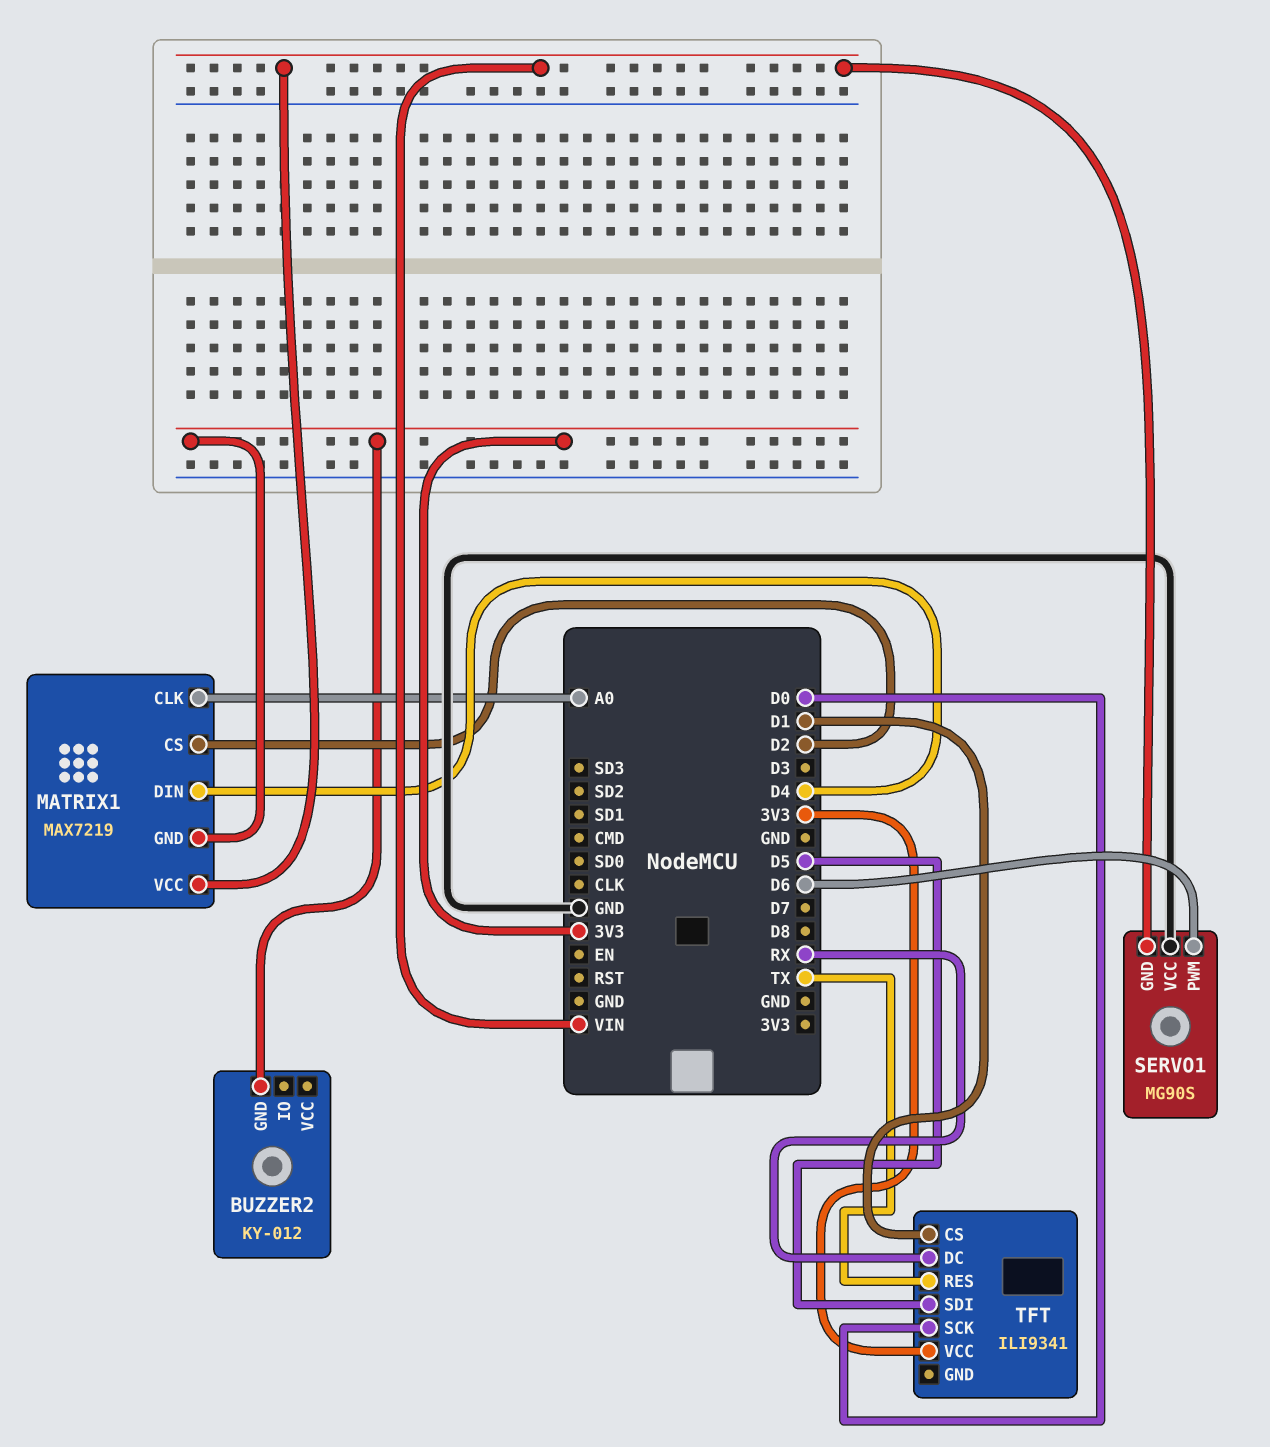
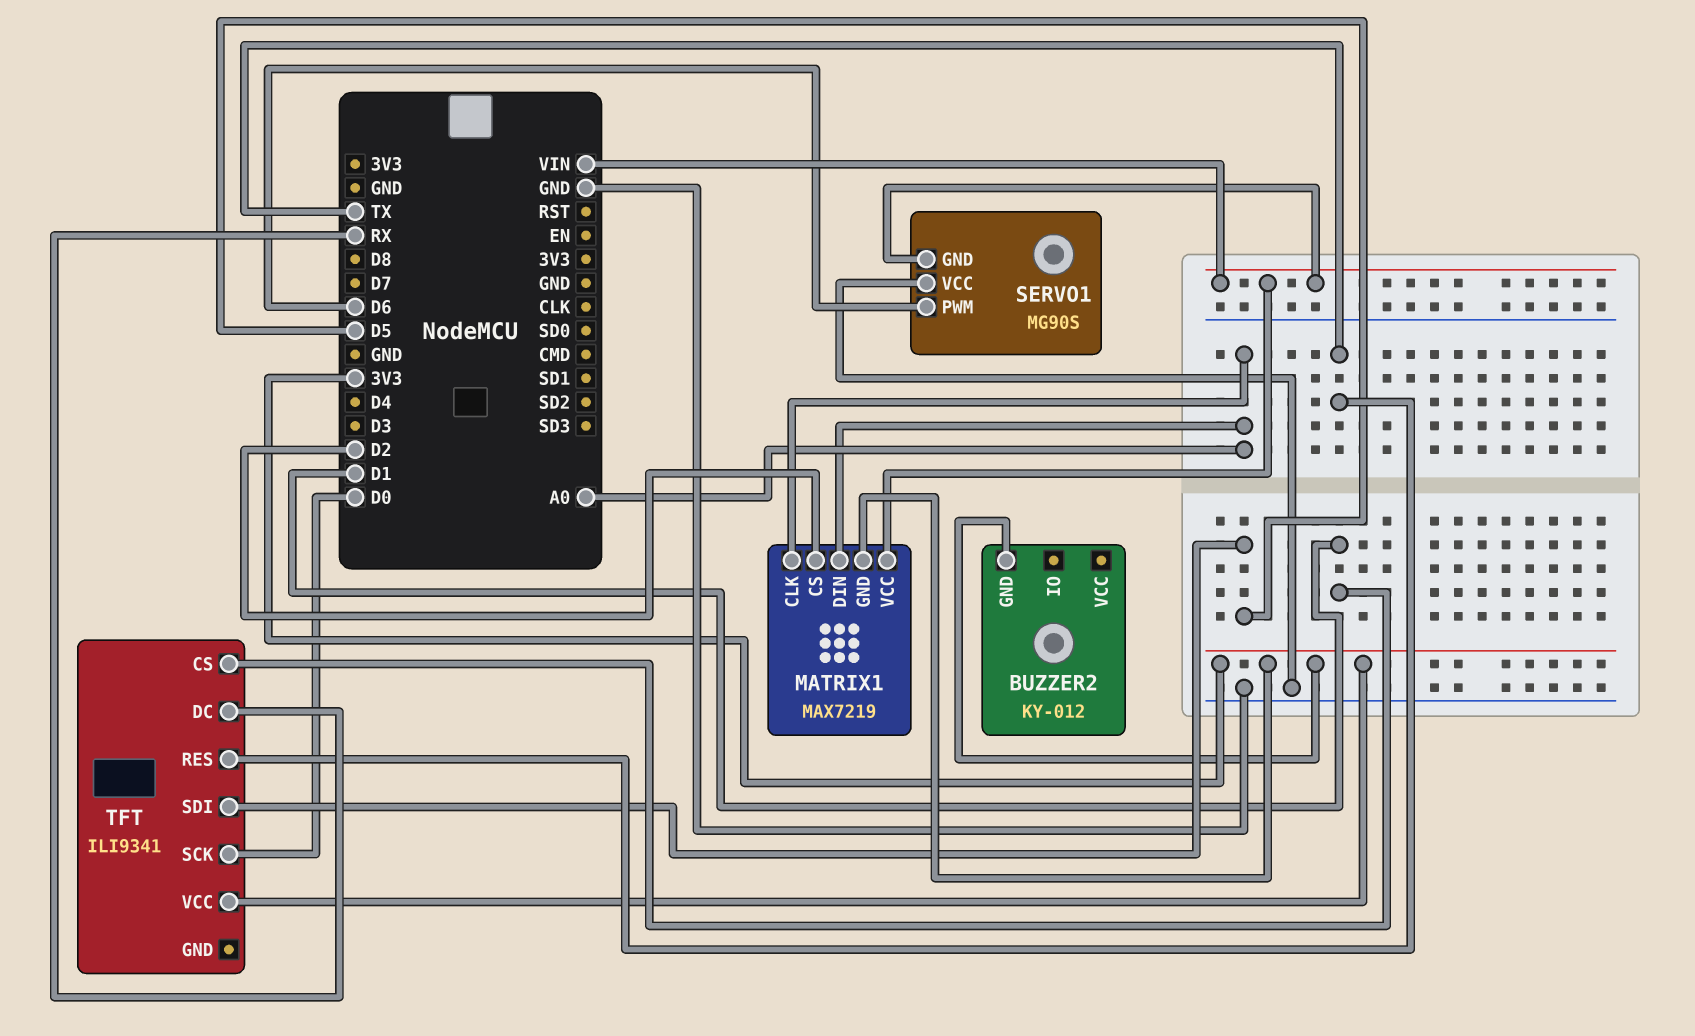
MATRIX1 pin DIN: D4 -> A0

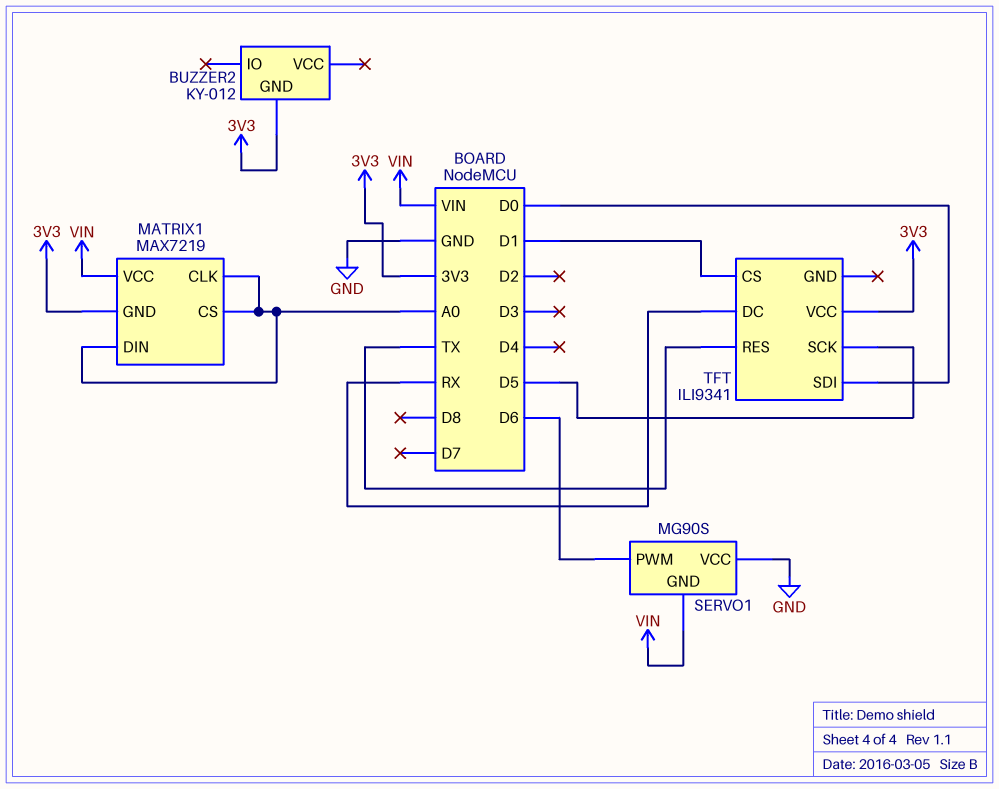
MATRIX1 pin CS: D2 -> A0
TFT pin SCK: D0 -> D5
TFT pin SDI: D5 -> D0

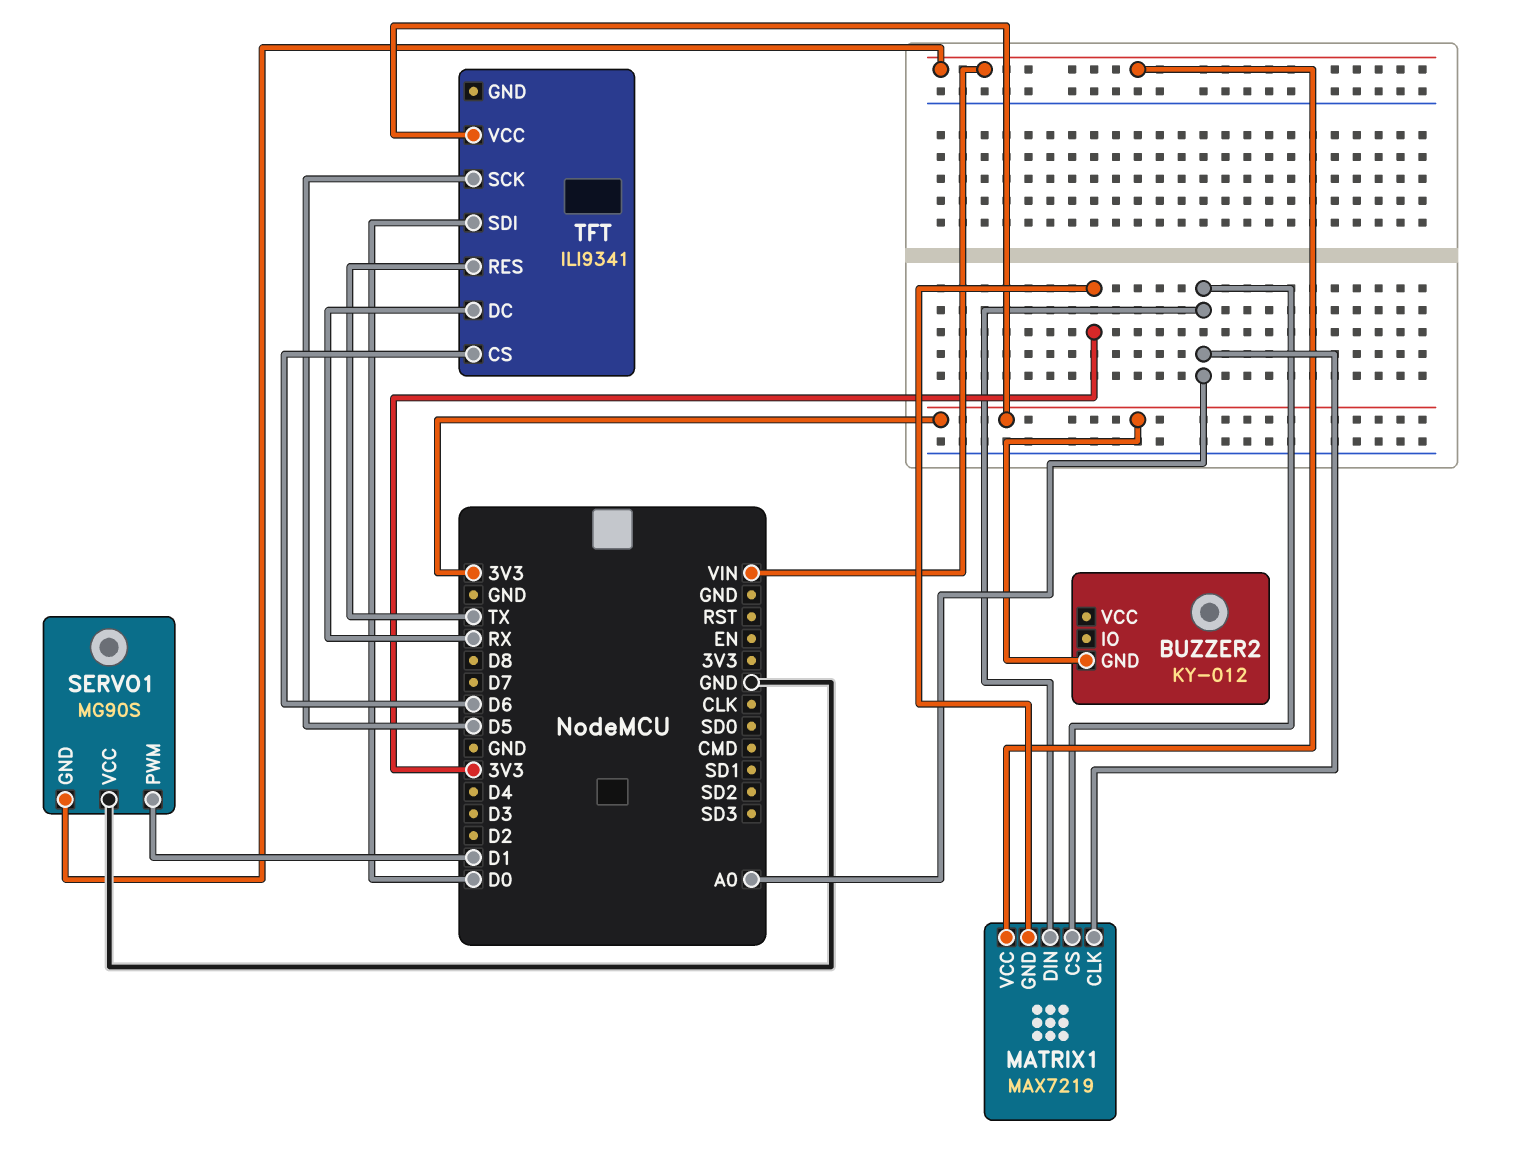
SERVO1 pin PWM: D6 -> D1
TFT pin CS: D1 -> D6

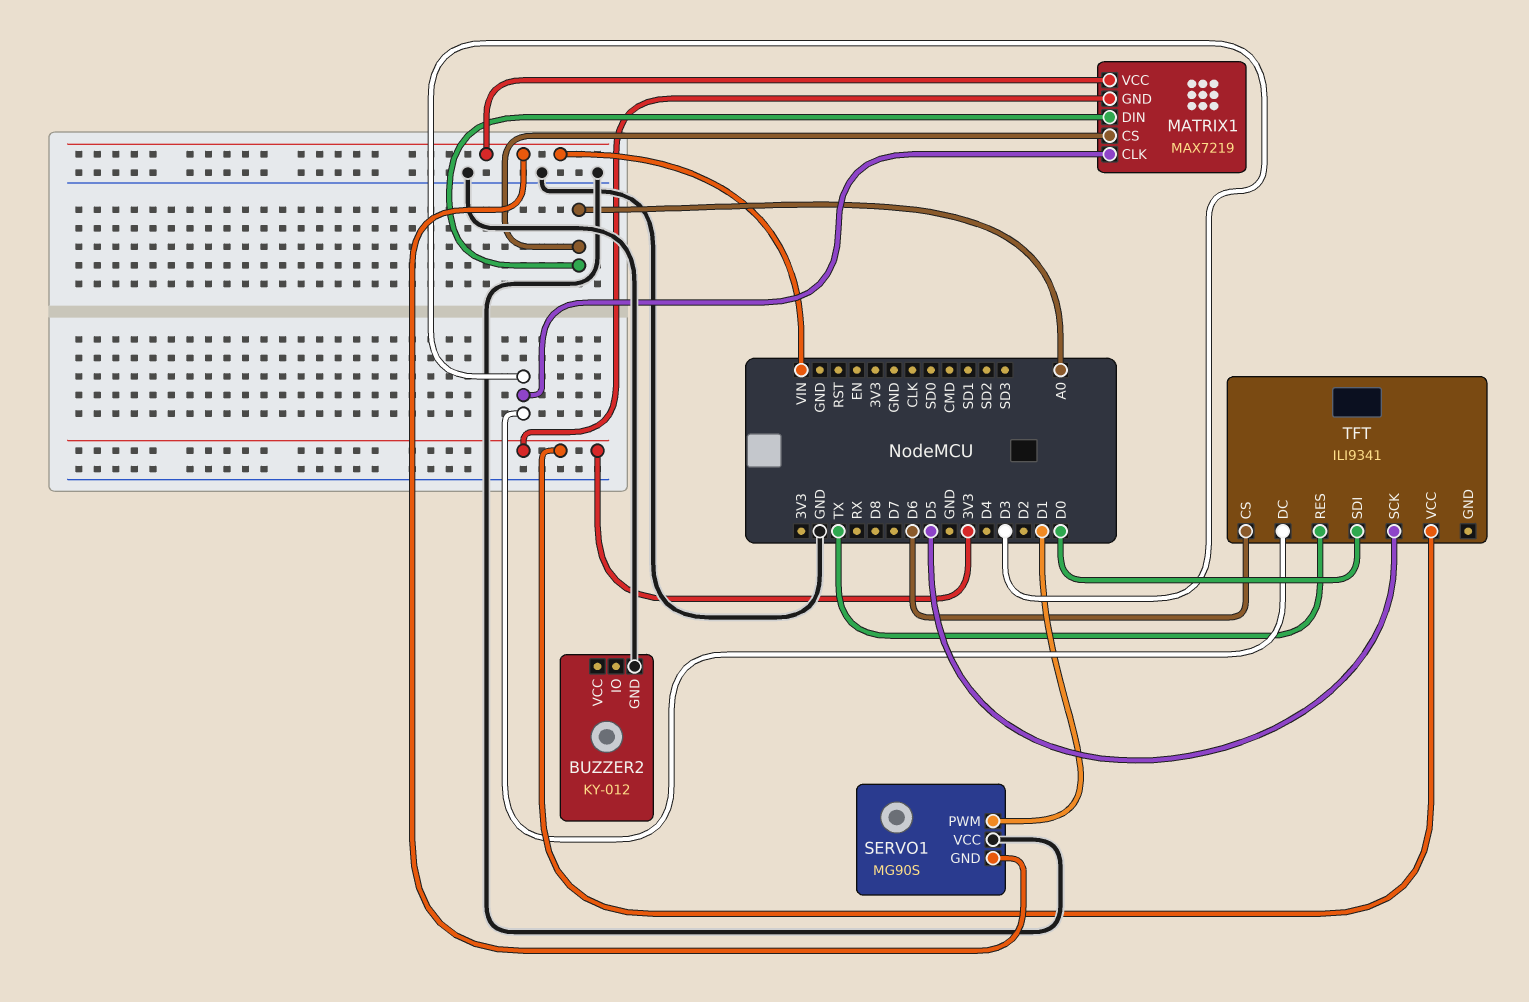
BUZZER2 pin GND: 3V3 -> GND
MATRIX1 pin CLK: A0 -> D3
TFT pin DC: RX -> D3

